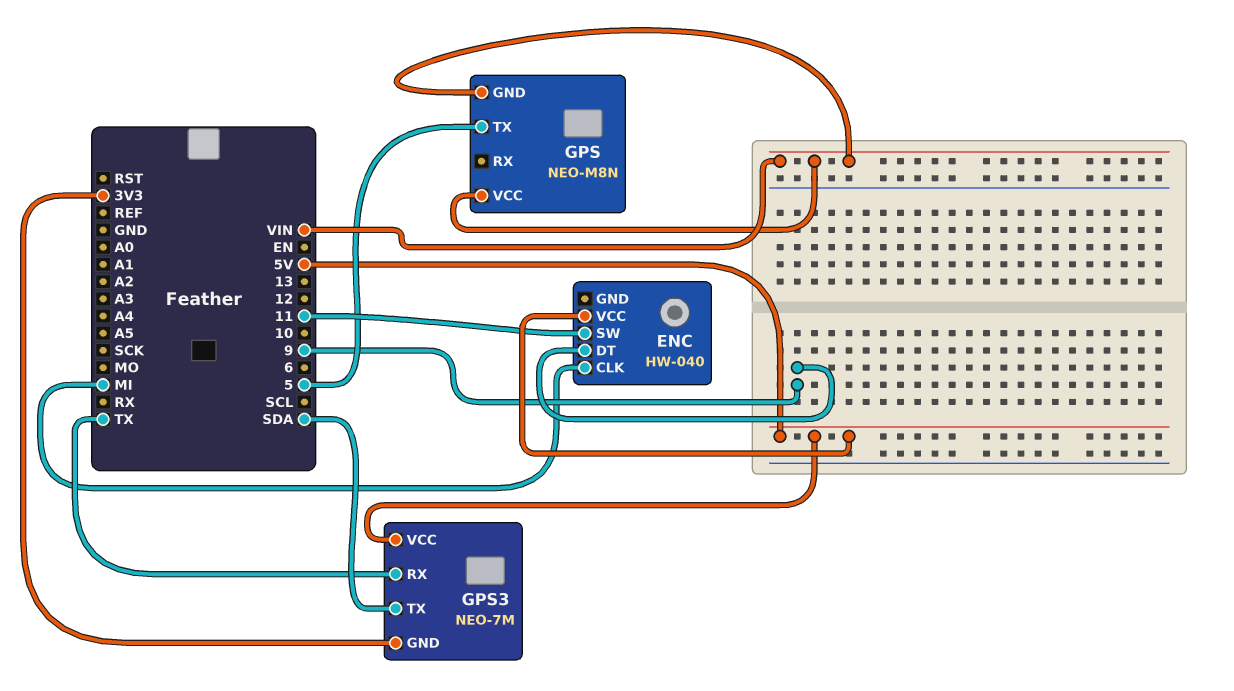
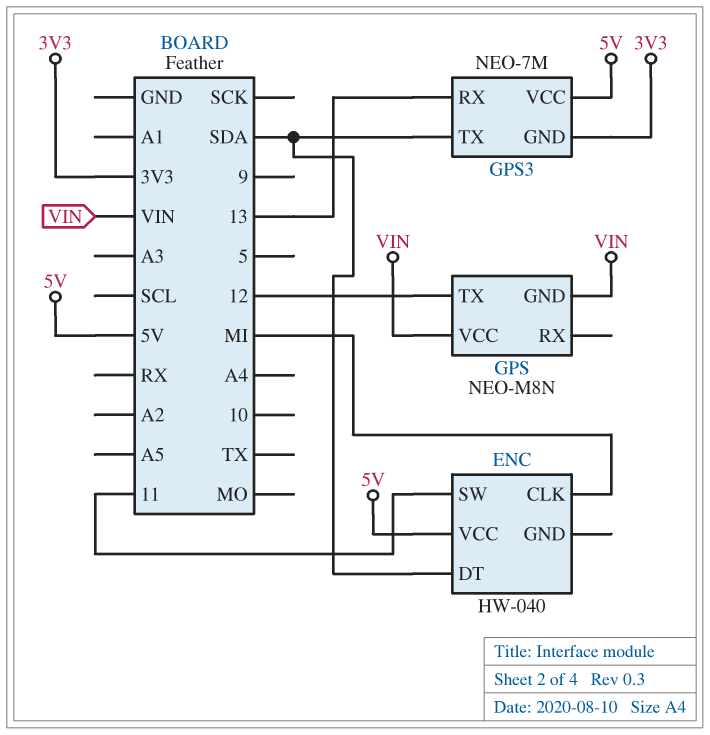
ENC pin DT: 9 -> SDA
GPS pin TX: 5 -> 12
GPS3 pin RX: TX -> 13

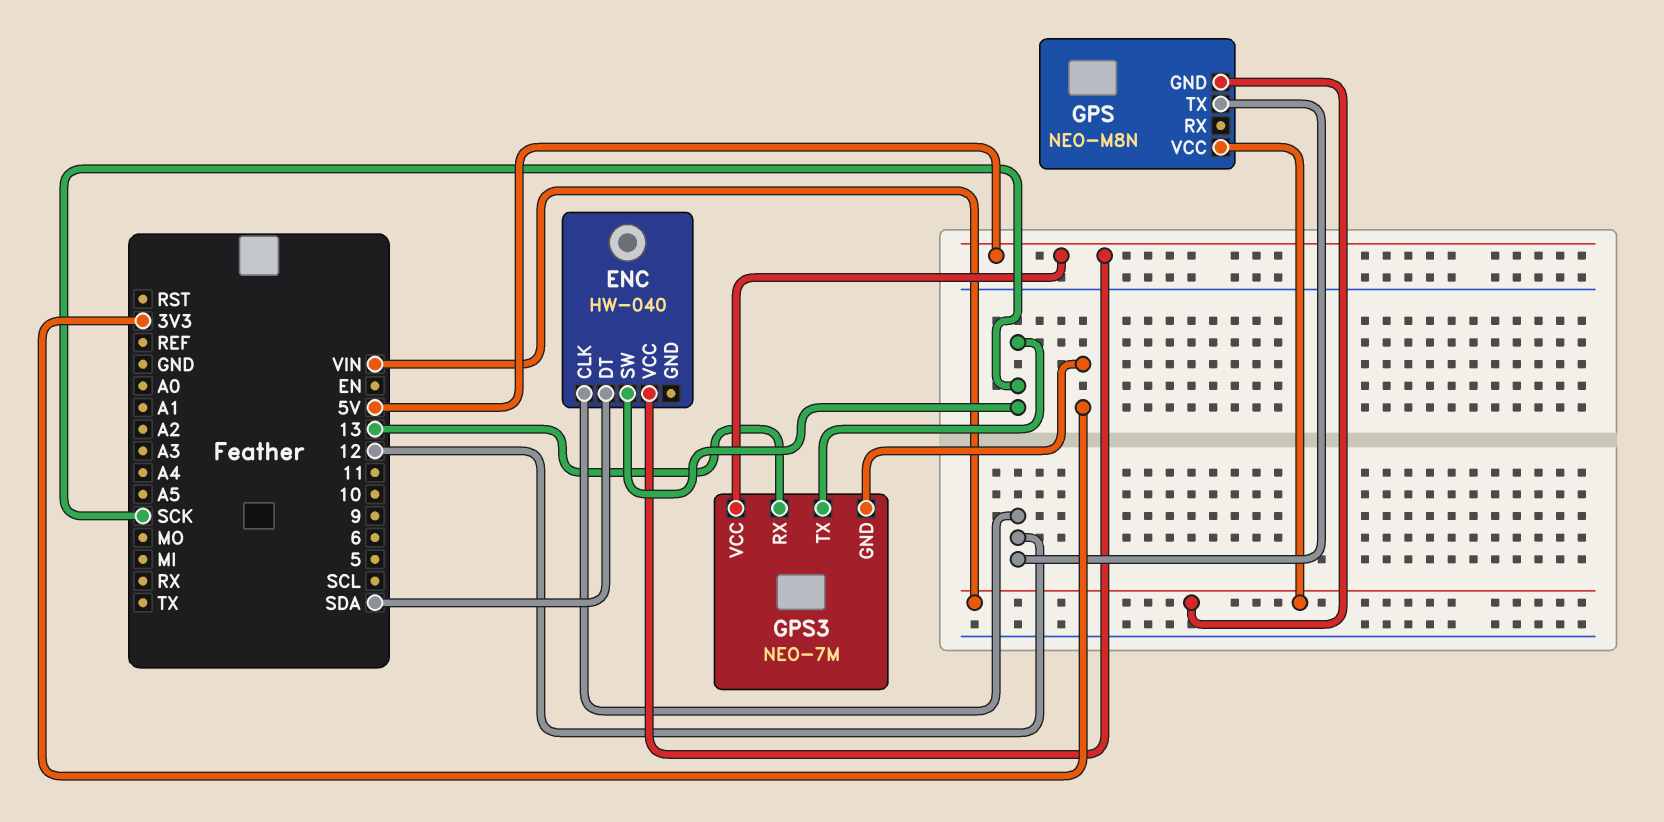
ENC pin CLK: MI -> 12
ENC pin SW: 11 -> SCK
GPS3 pin TX: SDA -> SCK

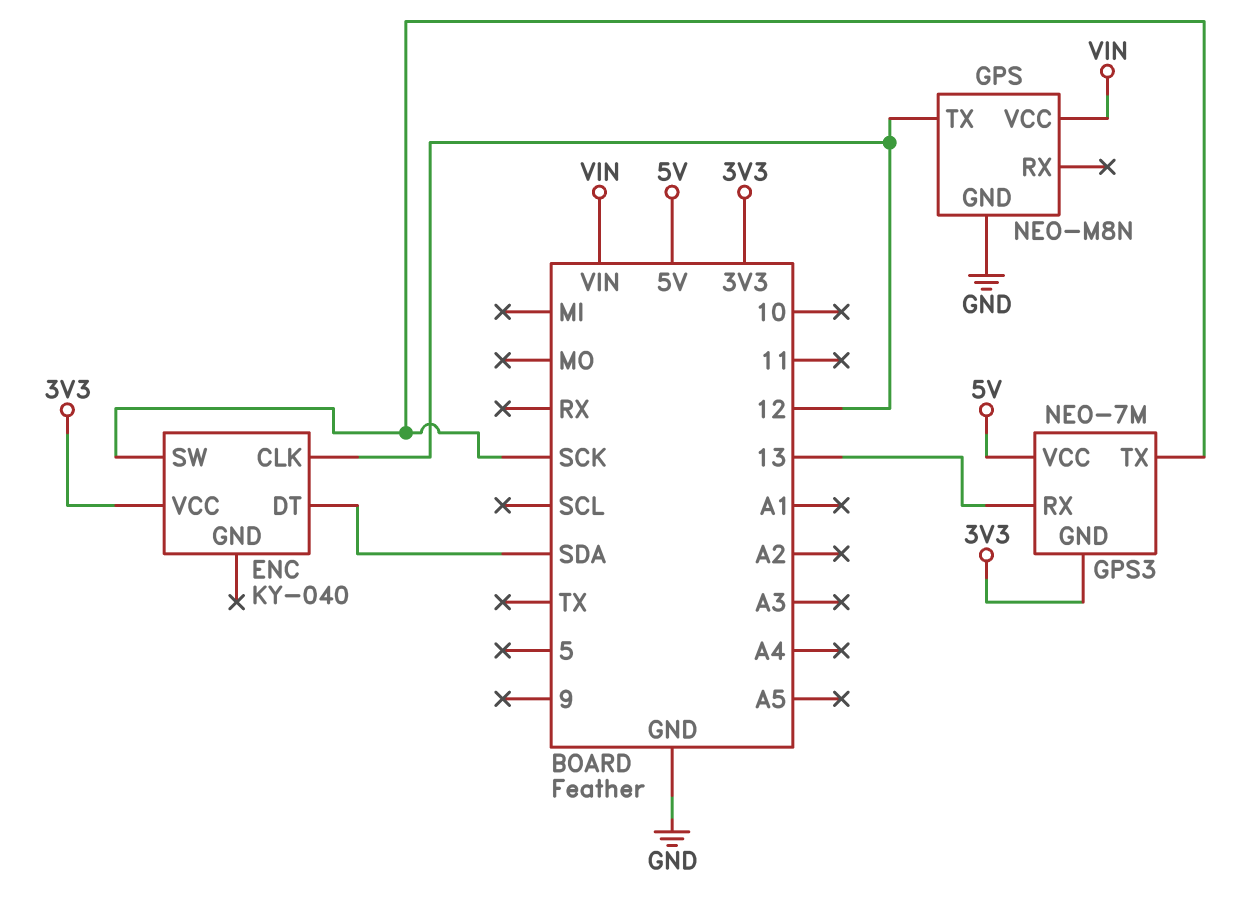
ENC: HW-040 -> KY-040
ENC pin VCC: 5V -> 3V3
GPS pin GND: VIN -> GND

